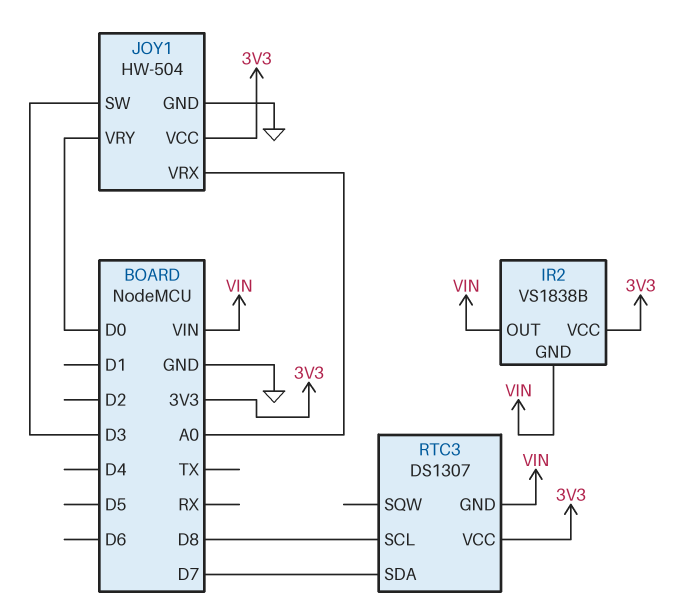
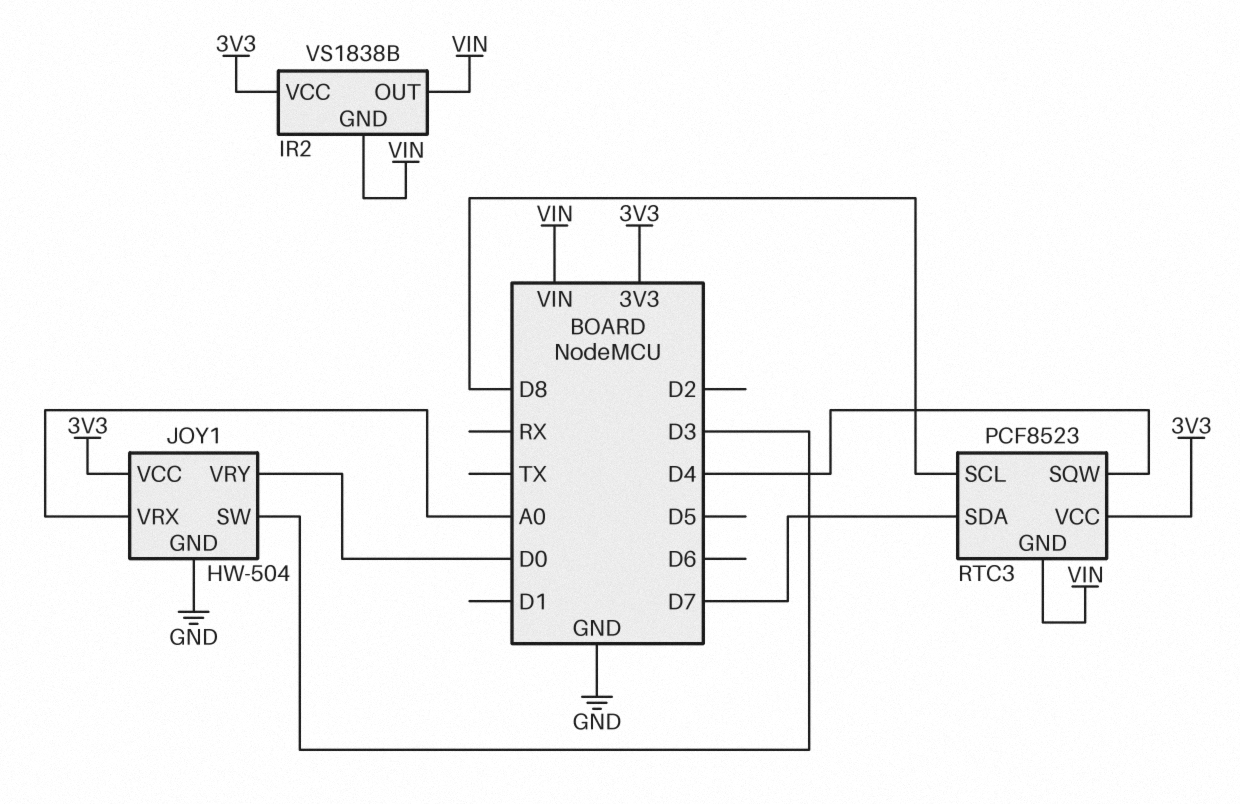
RTC3: DS1307 -> PCF8523
RTC3 pin SQW: none -> D4

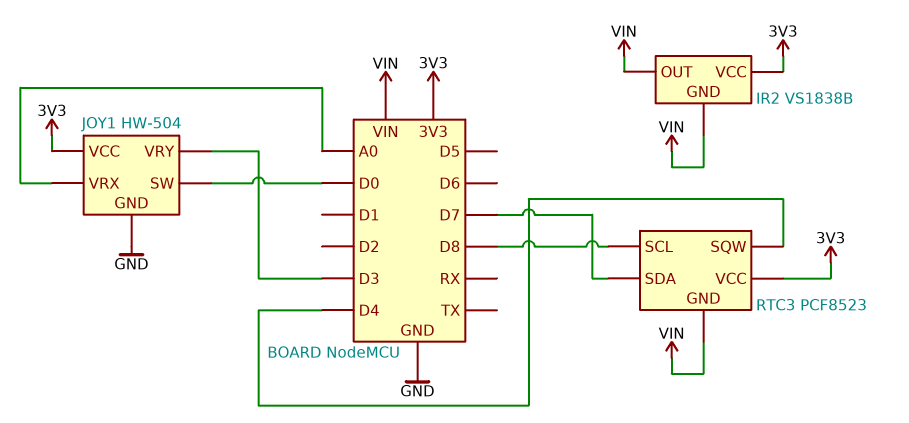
JOY1 pin SW: D3 -> D0
JOY1 pin VRY: D0 -> D3

